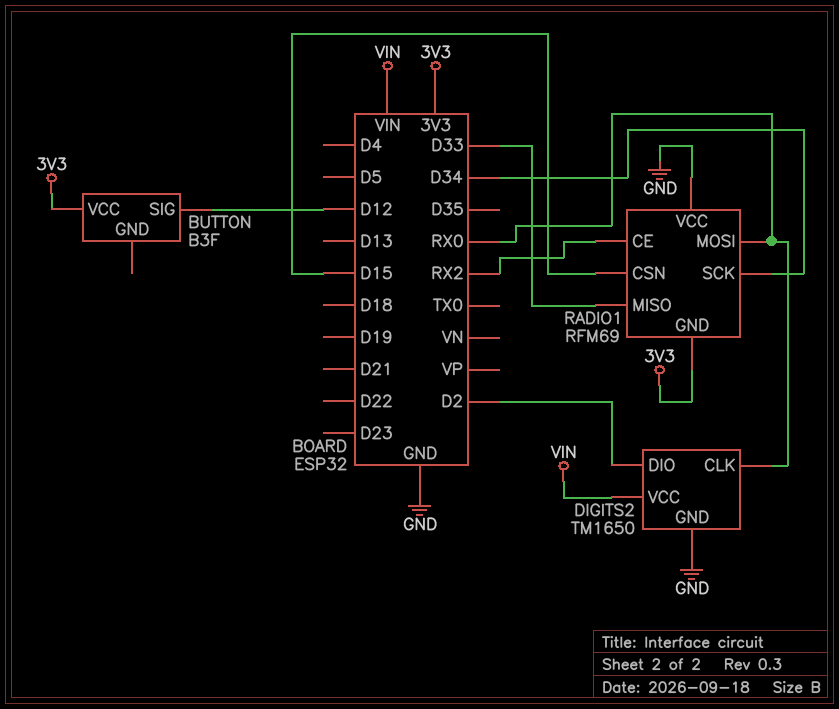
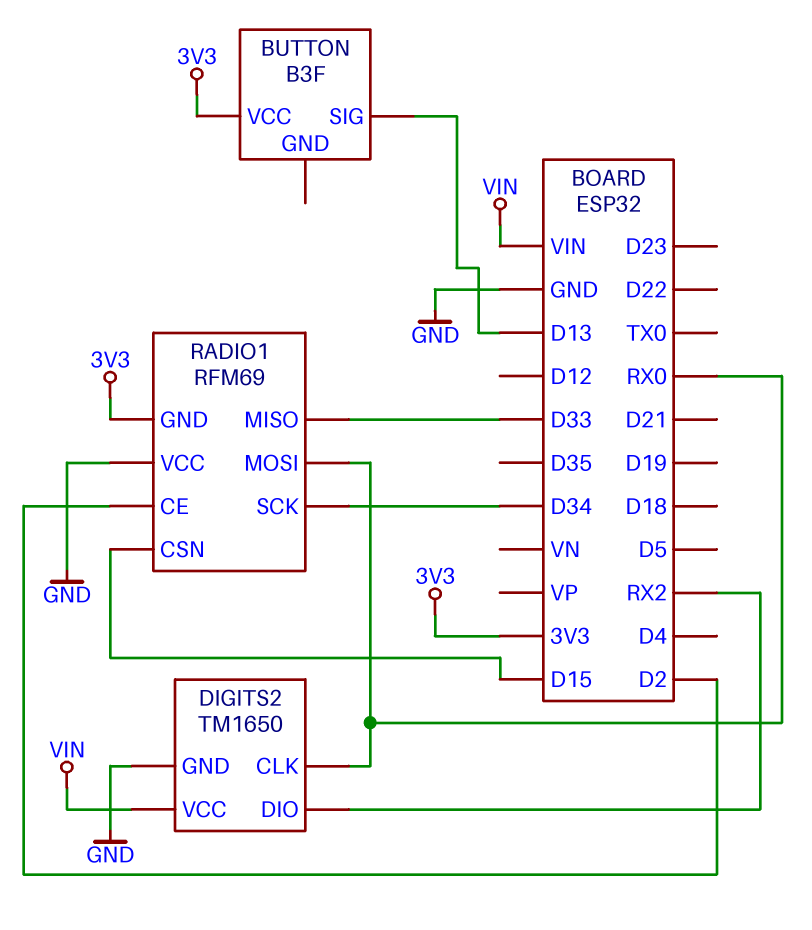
BUTTON pin SIG: D12 -> D13
DIGITS2 pin DIO: D2 -> RX2
RADIO1 pin CE: RX2 -> D2

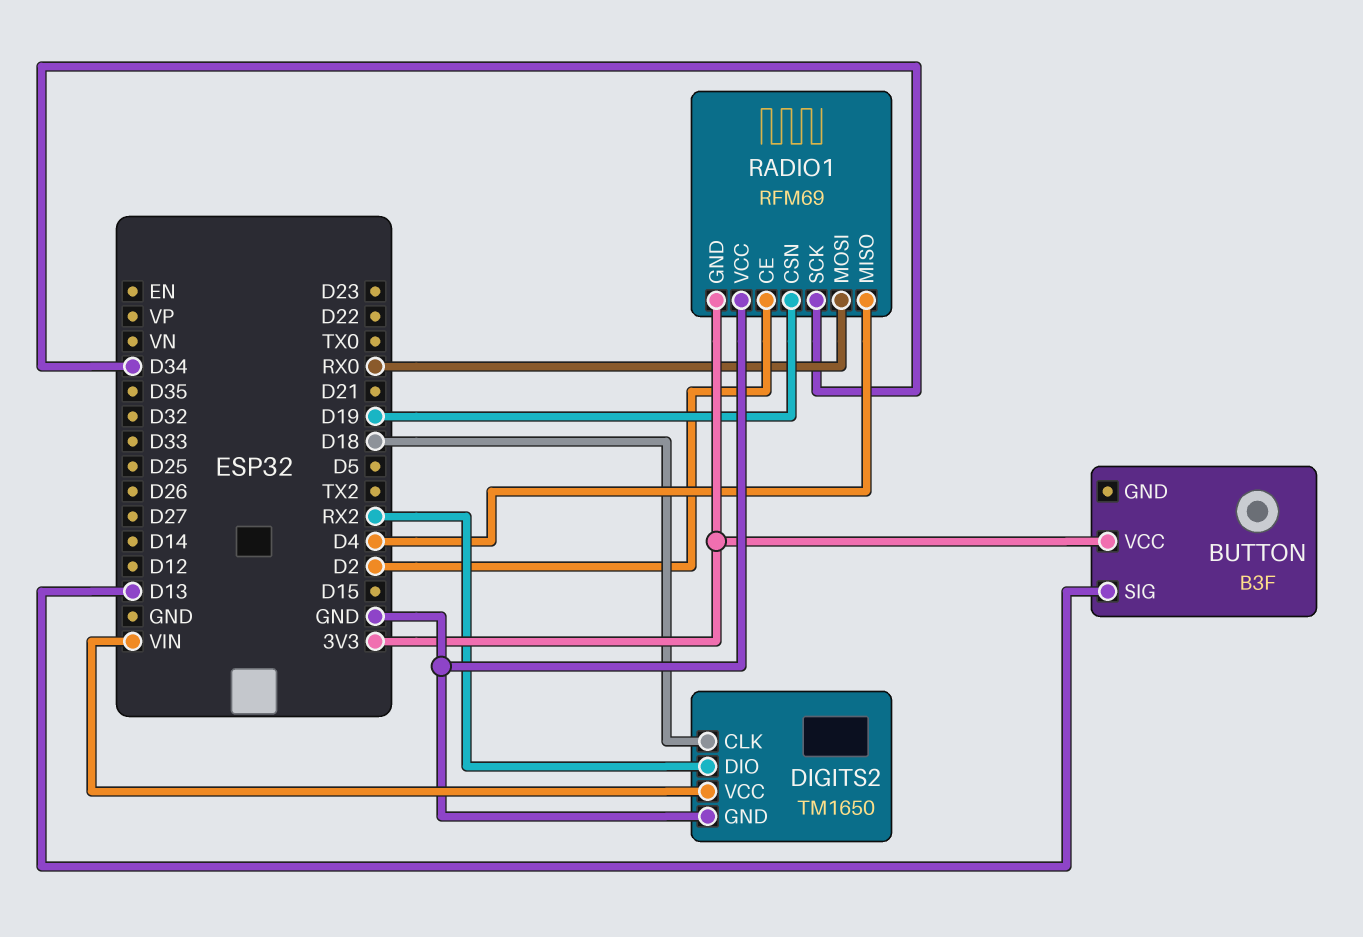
DIGITS2 pin CLK: RX0 -> D18
RADIO1 pin CSN: D15 -> D19
RADIO1 pin MISO: D33 -> D4

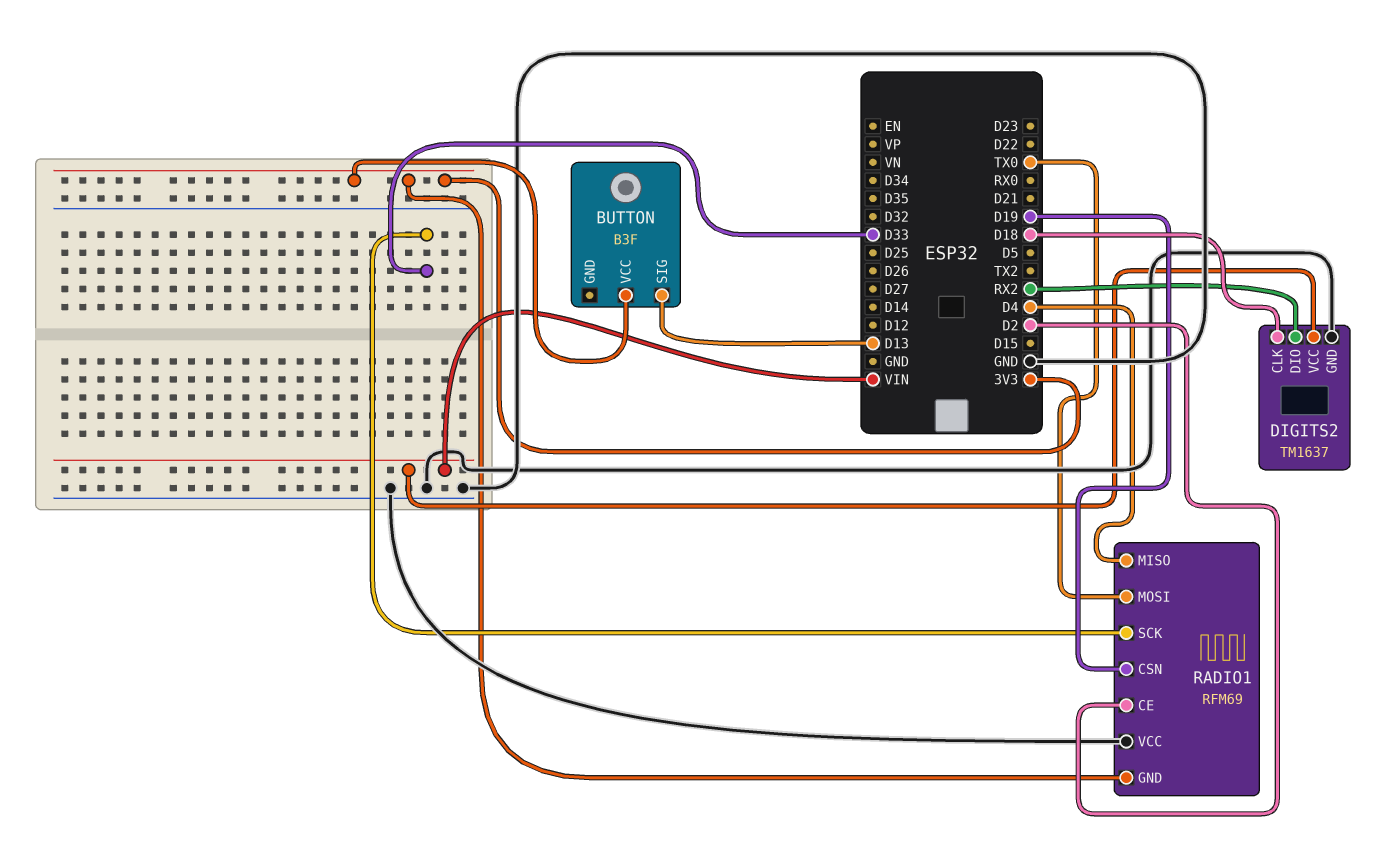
DIGITS2: TM1650 -> TM1637
RADIO1 pin MOSI: RX0 -> TX0
RADIO1 pin SCK: D34 -> D33

